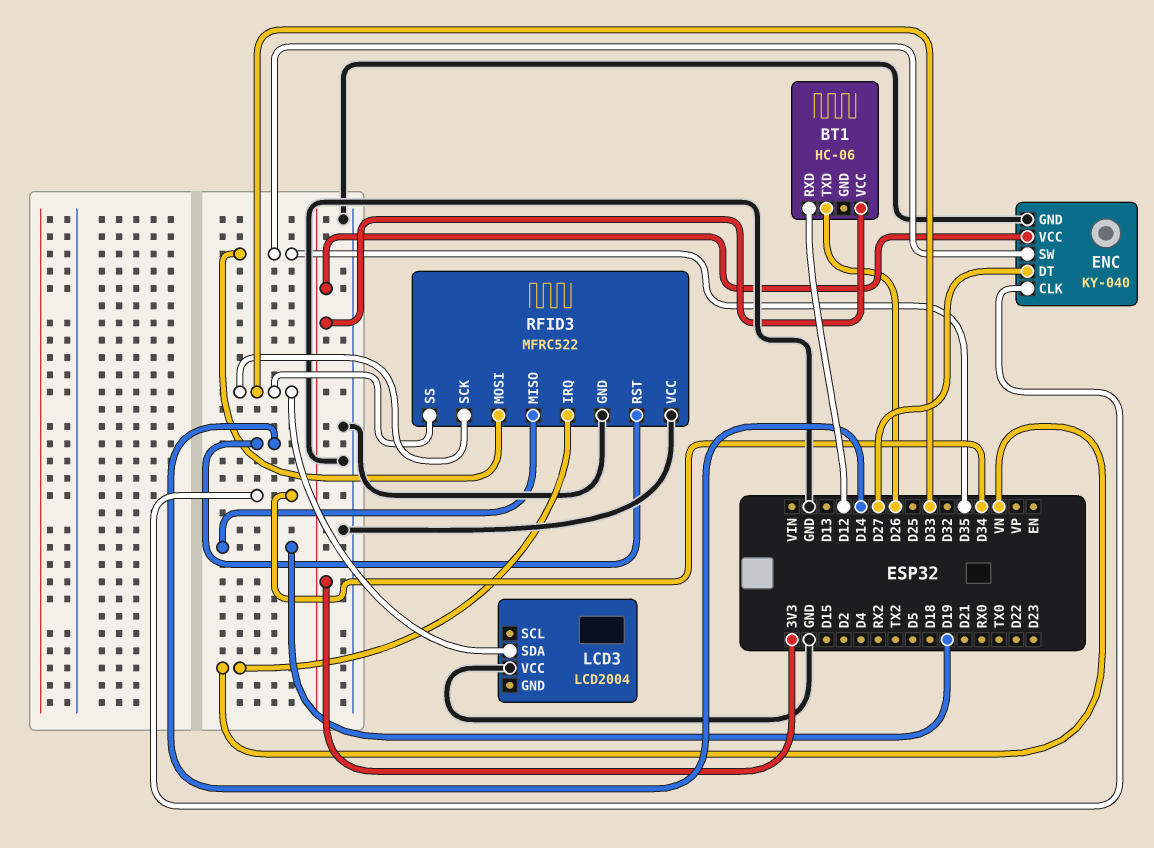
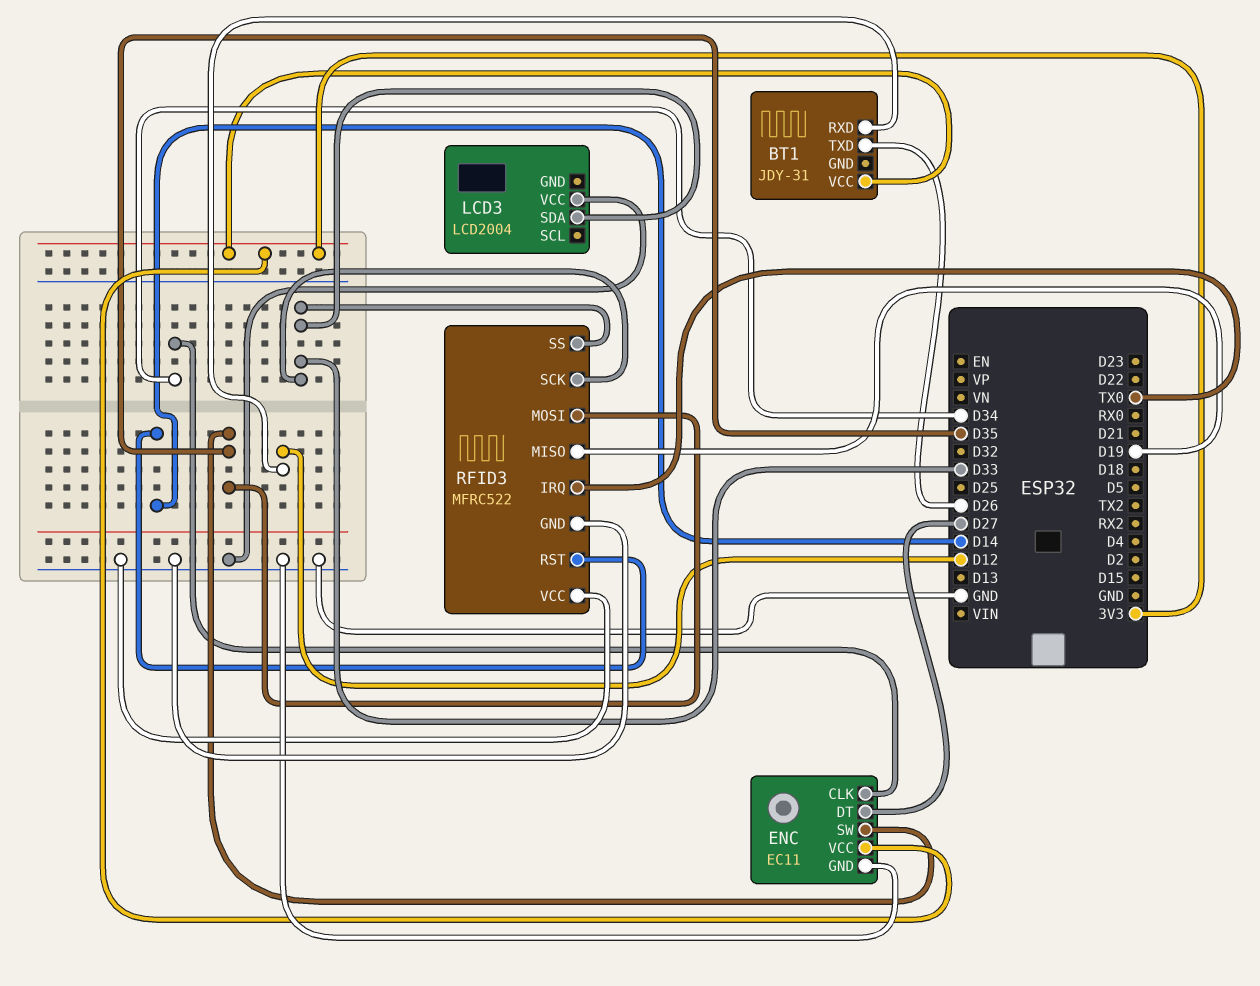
BT1: HC-06 -> JDY-31
ENC: KY-040 -> EC11
RFID3 pin IRQ: VN -> TX0

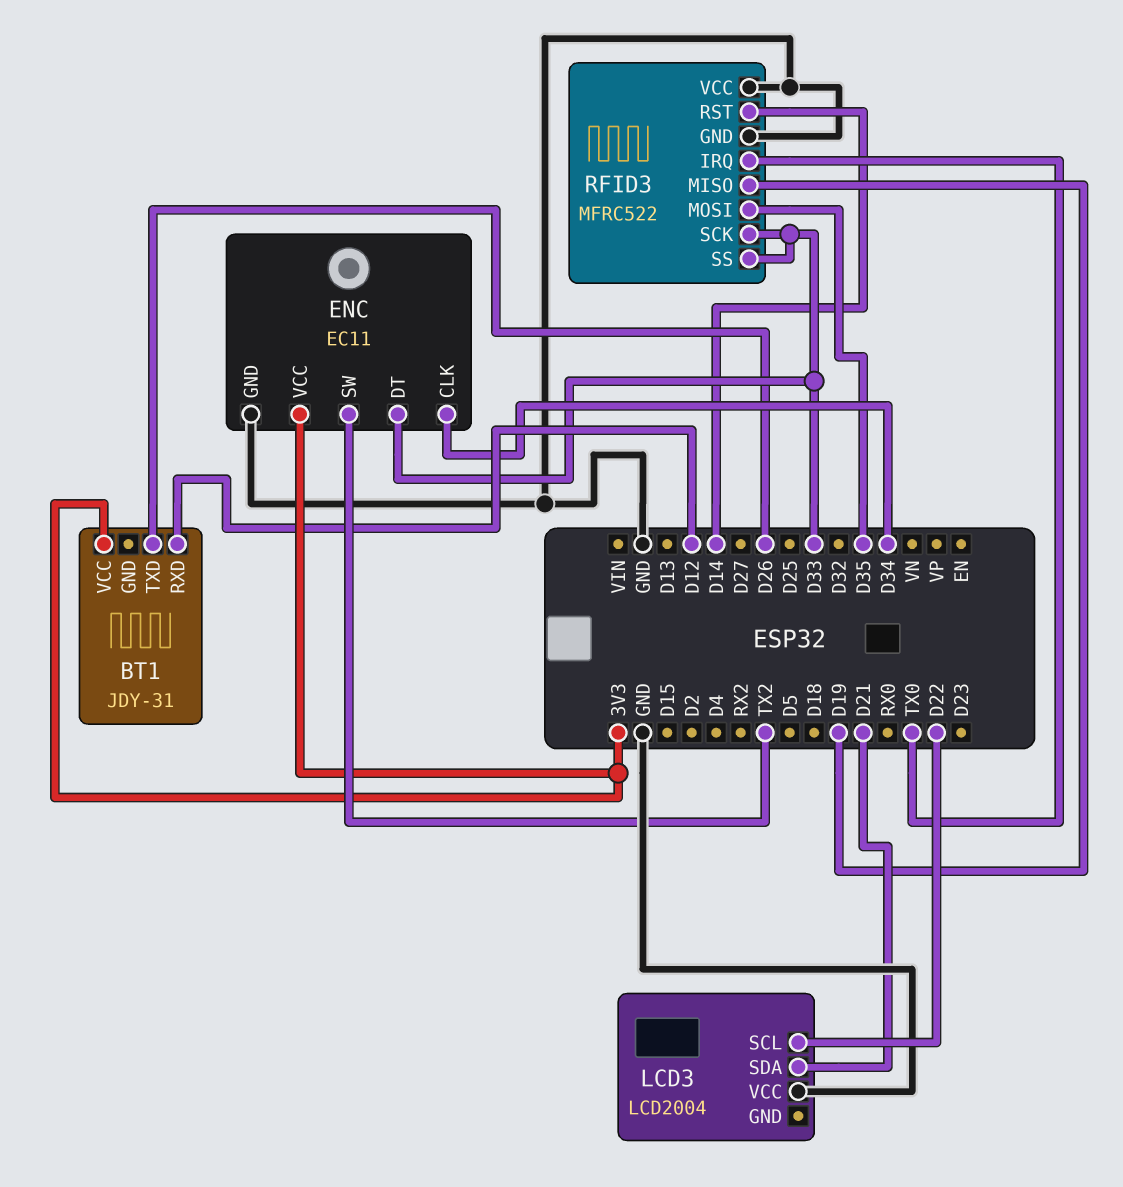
ENC pin DT: D27 -> D33
ENC pin SW: D35 -> TX2
LCD3 pin SCL: none -> D22
LCD3 pin SDA: D33 -> D21

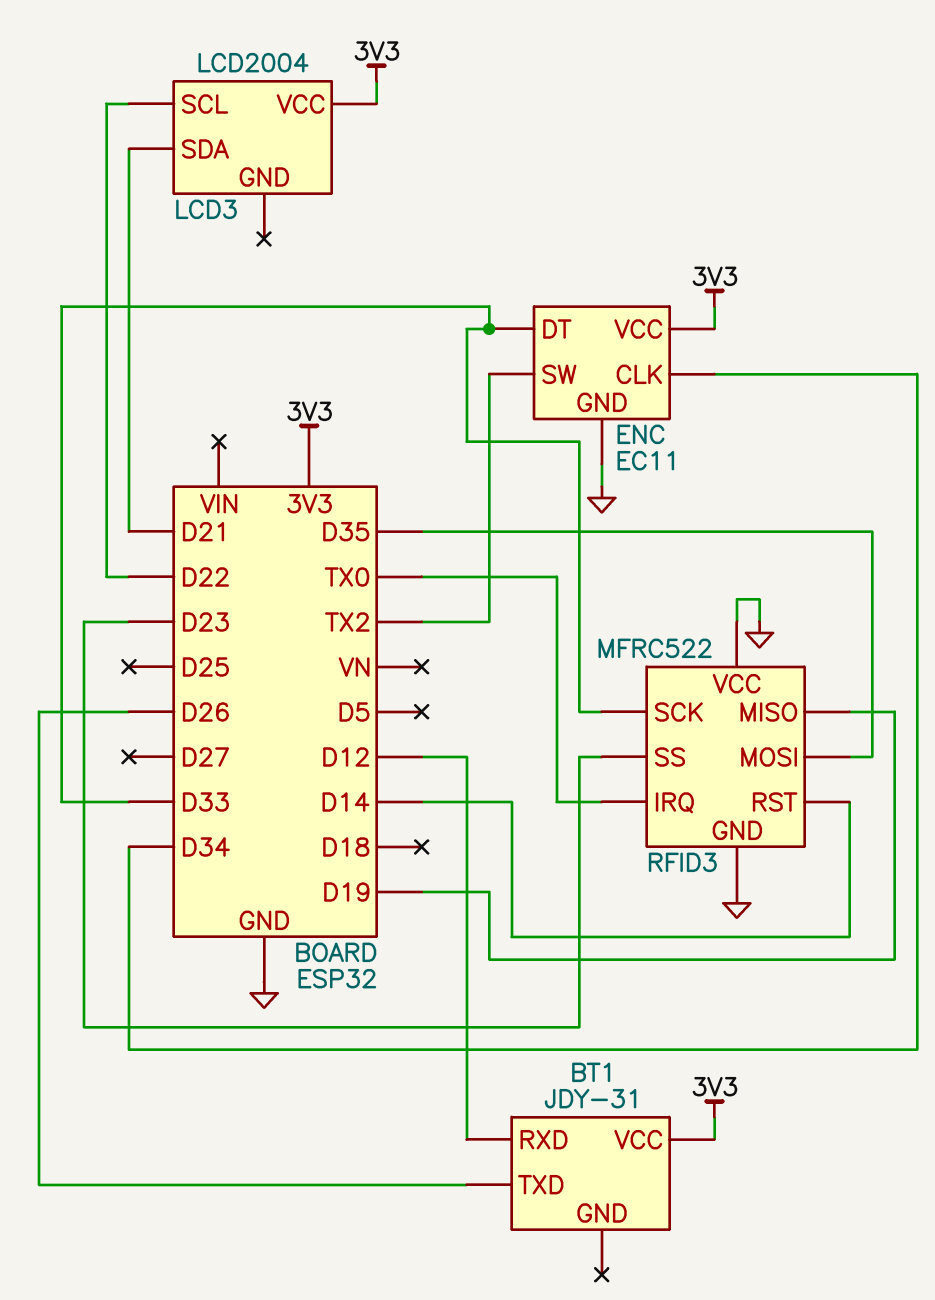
LCD3 pin VCC: GND -> 3V3
RFID3 pin SS: D33 -> D23

